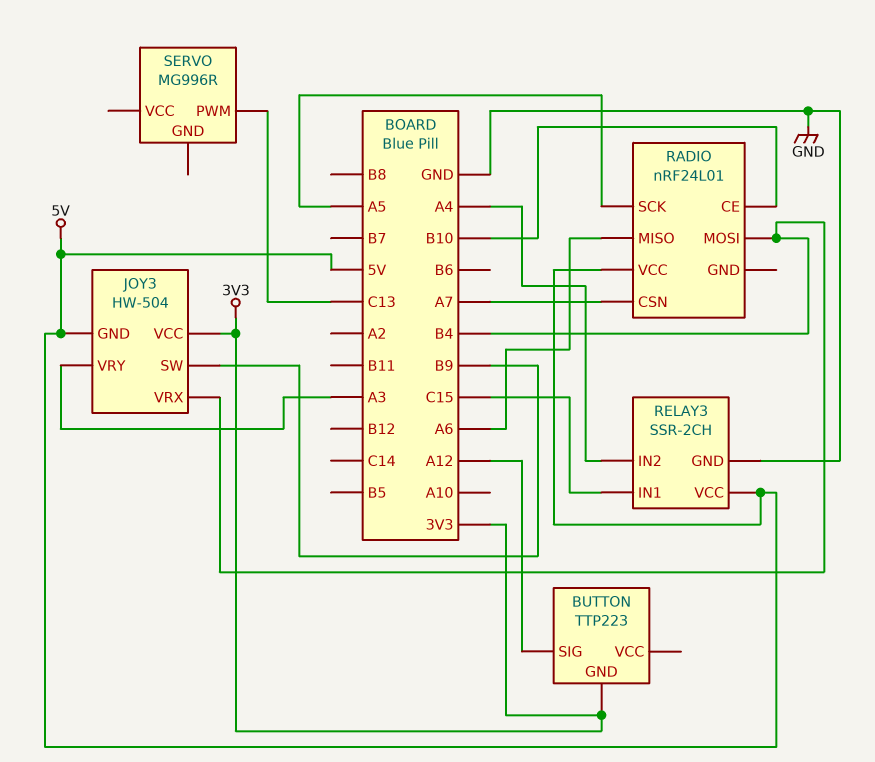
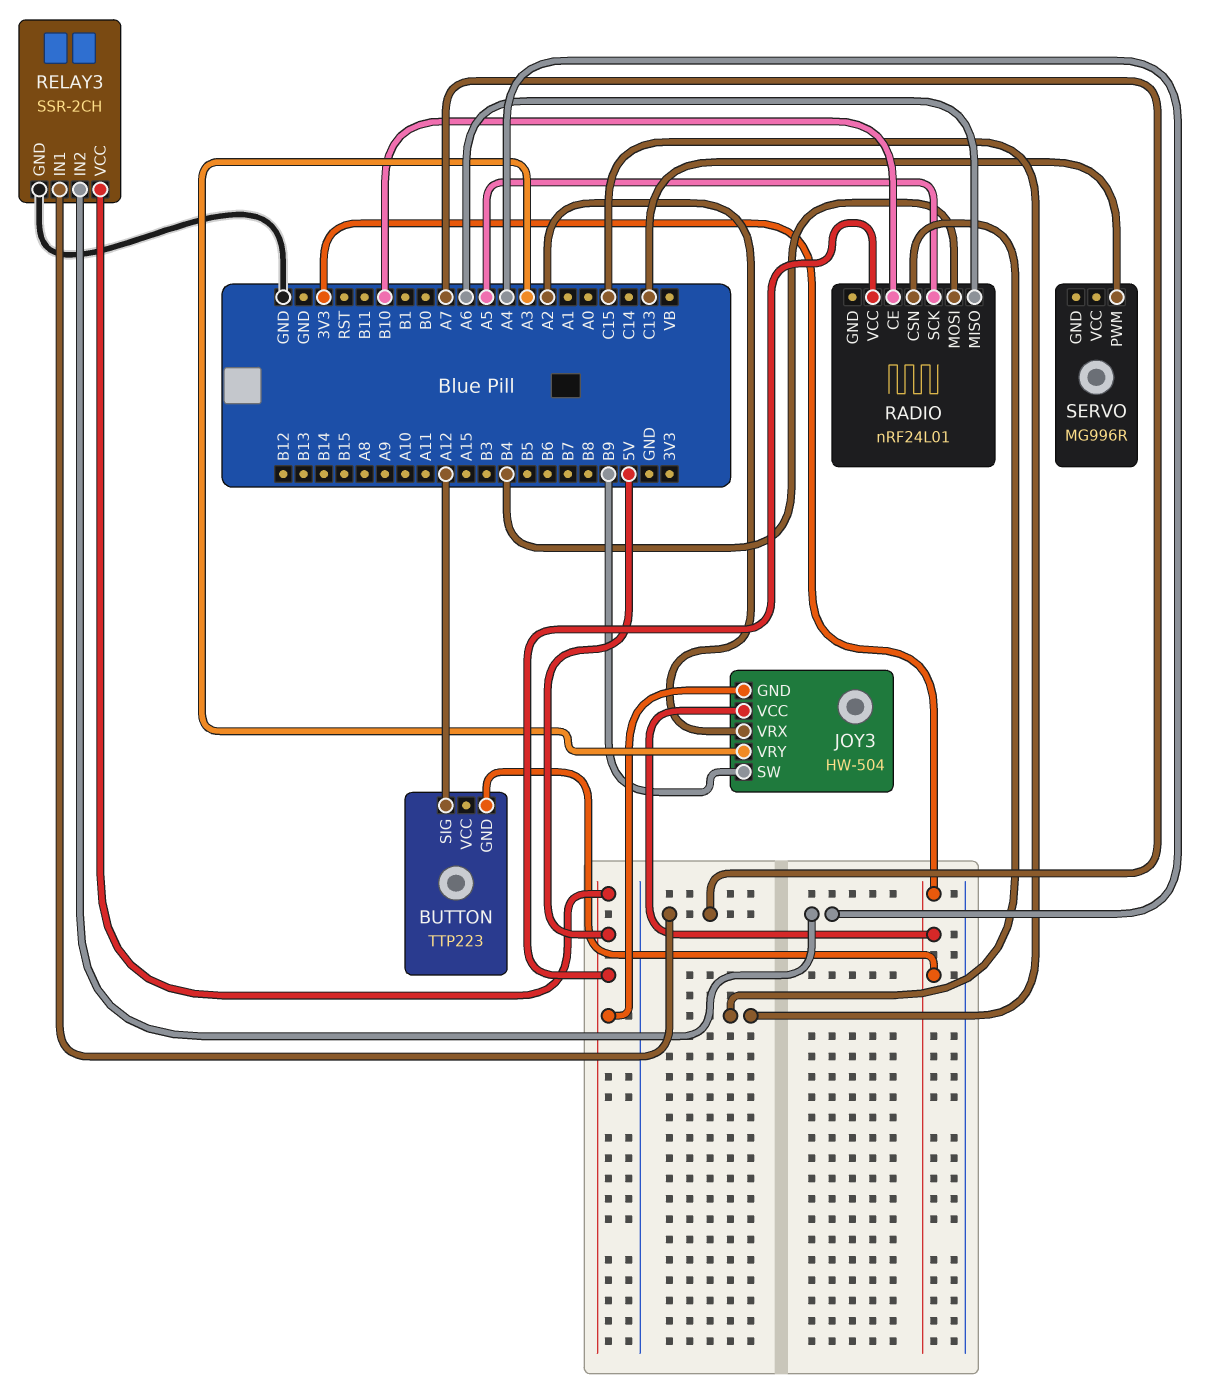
JOY3 pin VRX: B4 -> A2
RADIO pin CSN: A7 -> C15
RELAY3 pin IN1: C15 -> A7

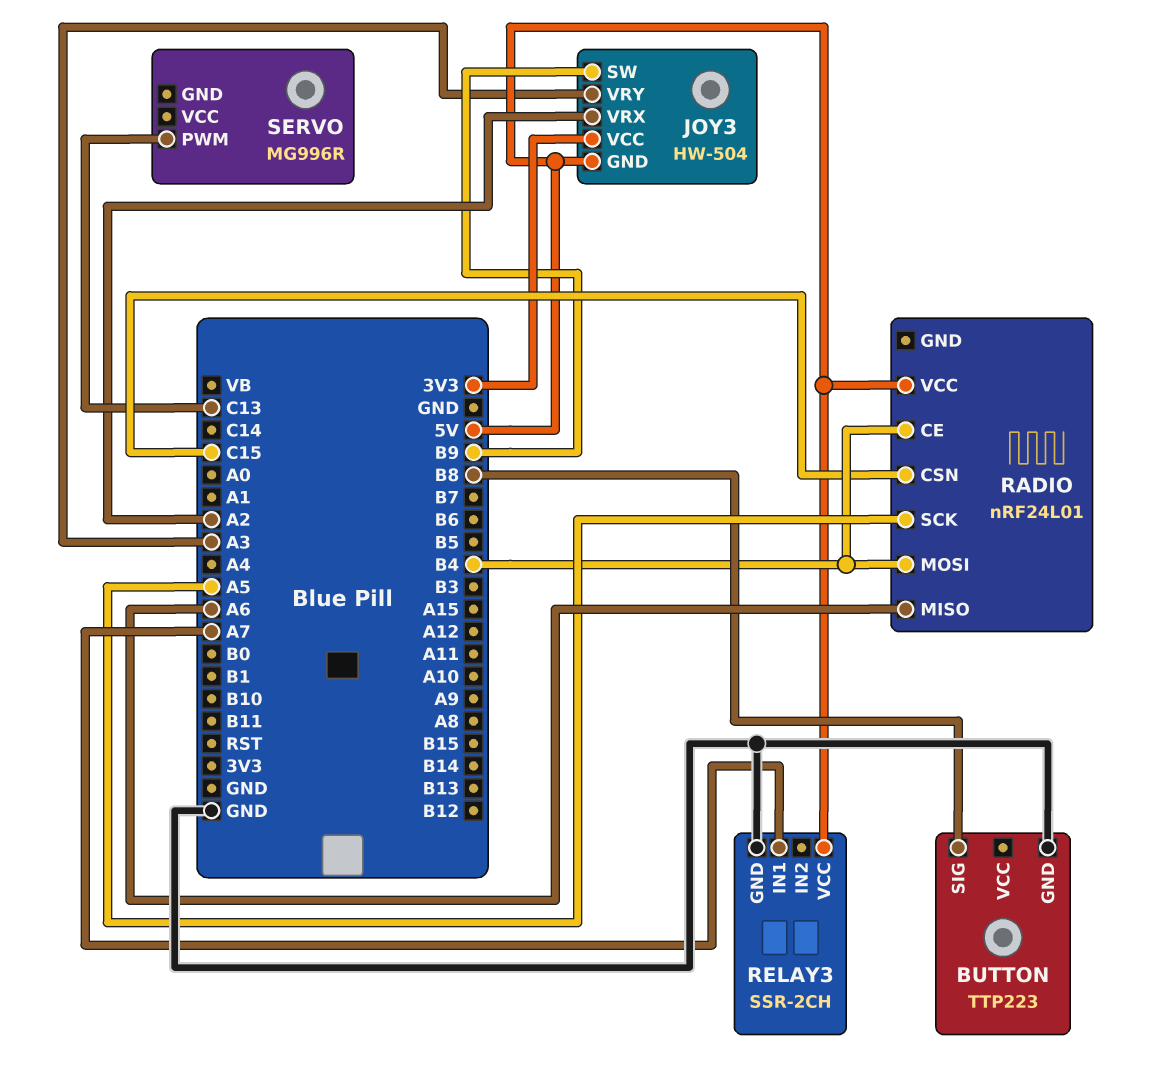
BUTTON pin GND: 3V3 -> GND
BUTTON pin SIG: A12 -> B8
RADIO pin CE: B10 -> B4
RELAY3 pin IN2: A4 -> none

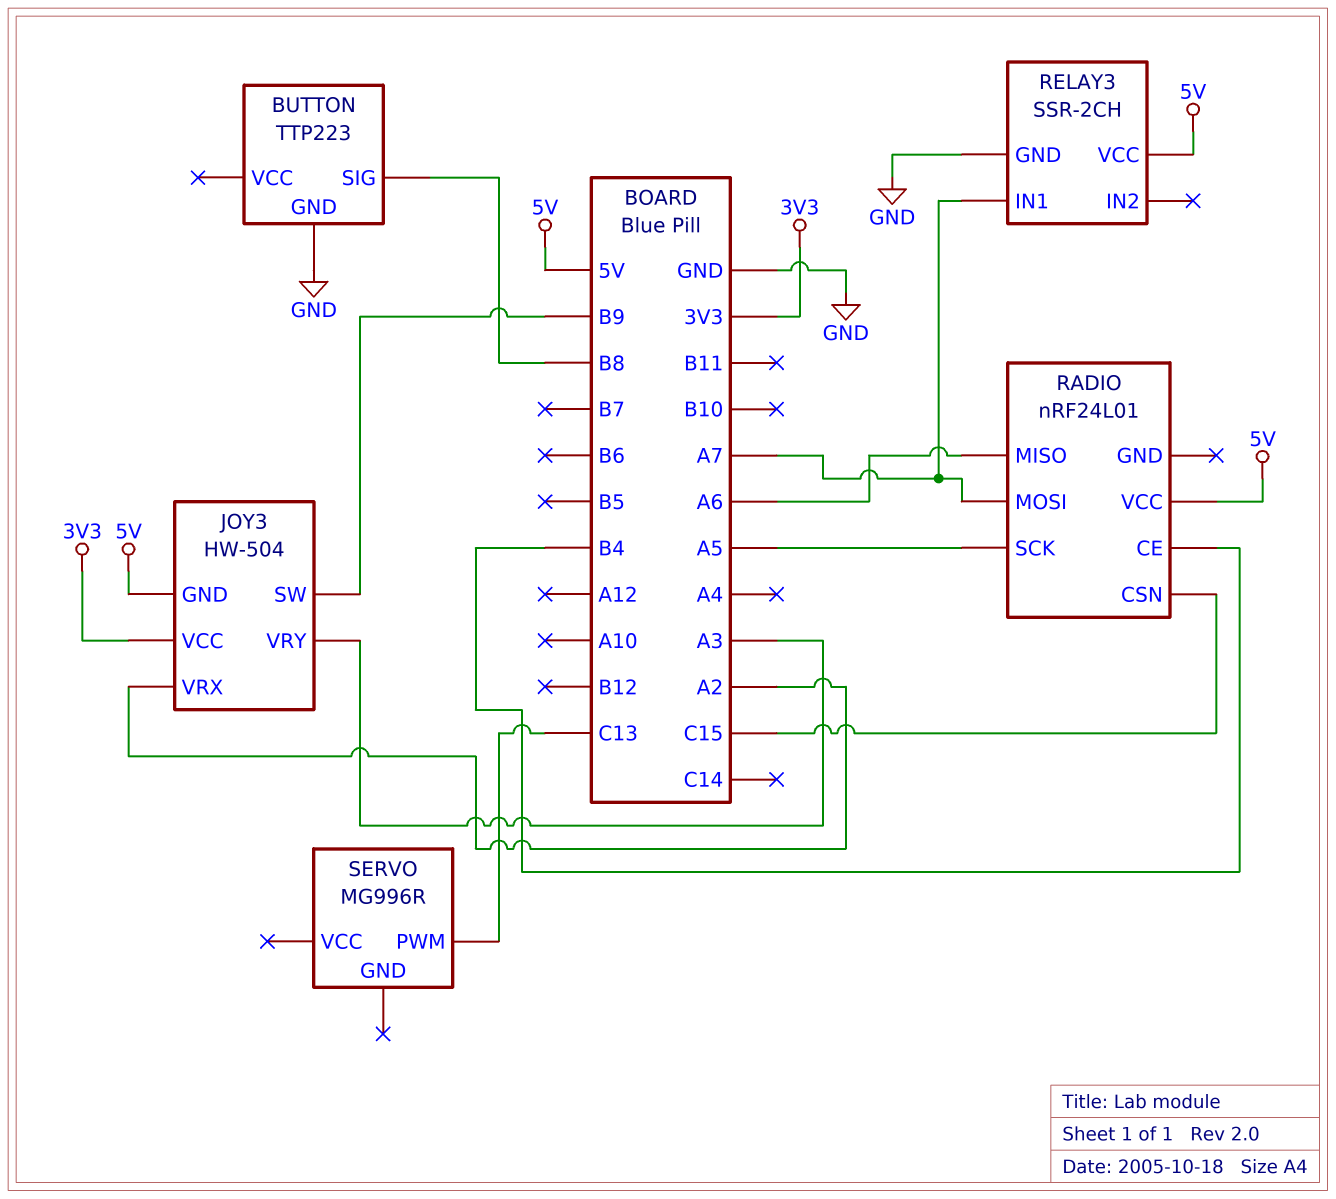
RADIO pin MOSI: B4 -> A7

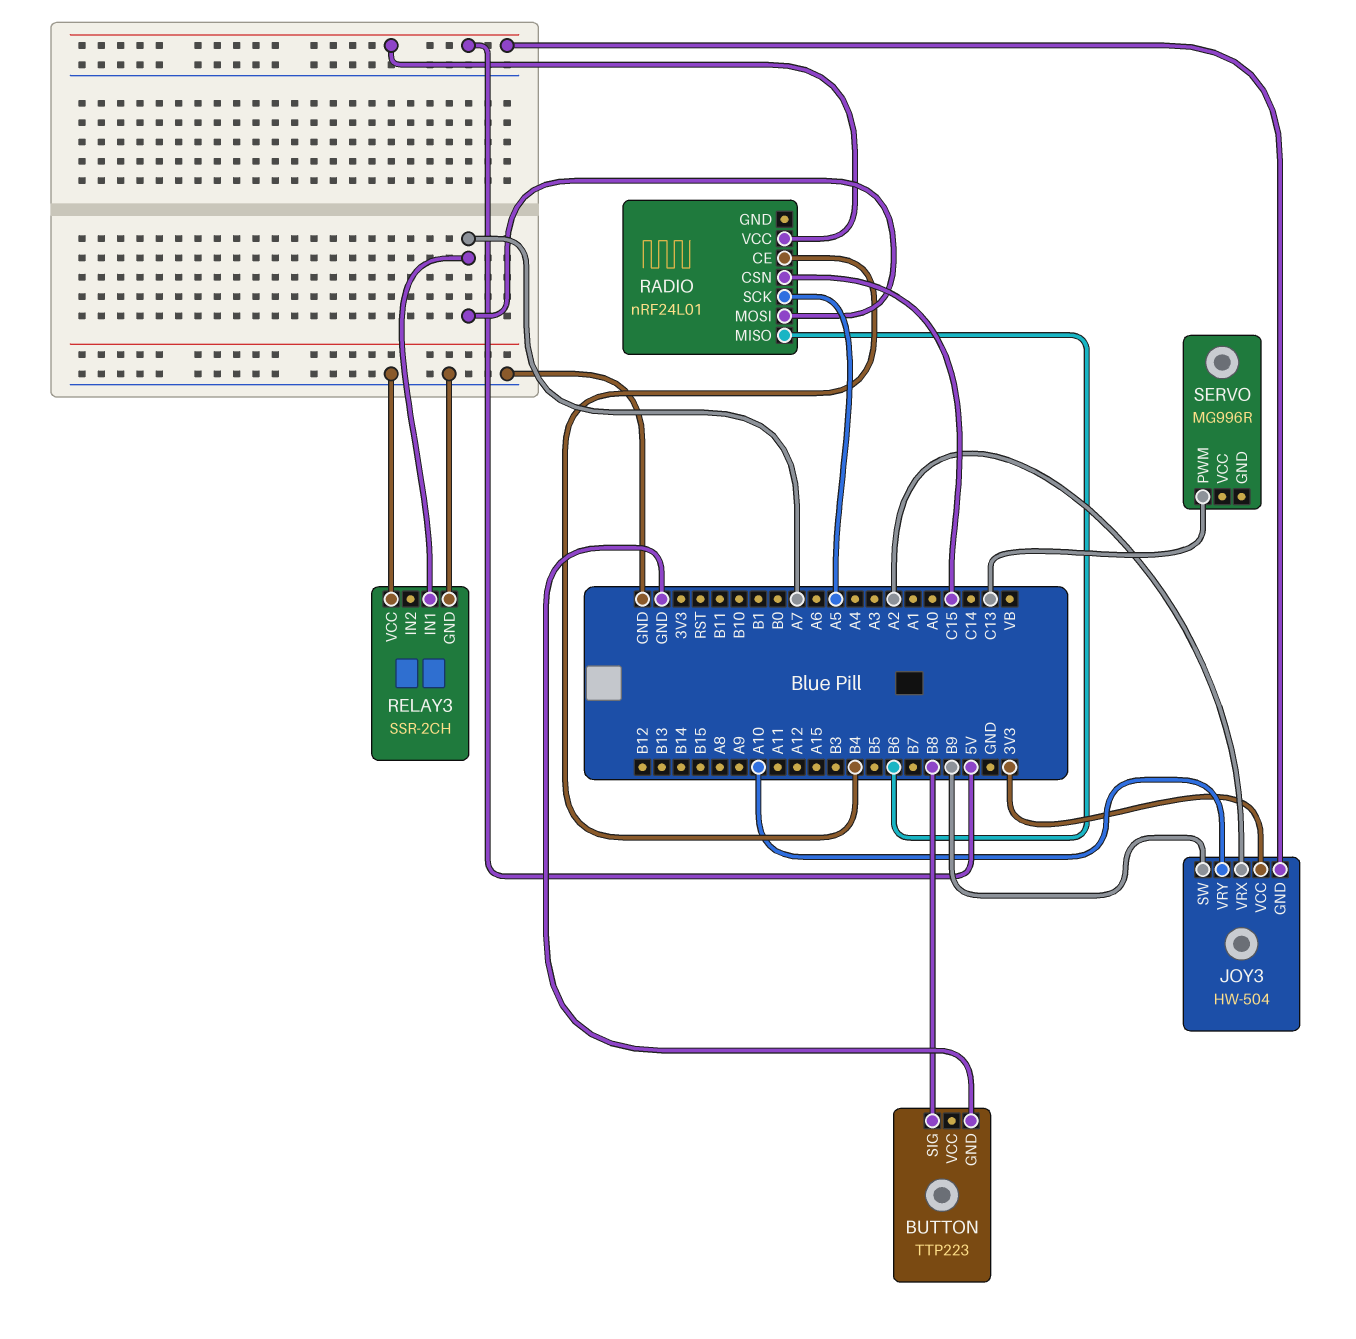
JOY3 pin VRY: A3 -> A10
RADIO pin MISO: A6 -> B6
RELAY3 pin VCC: 5V -> GND

